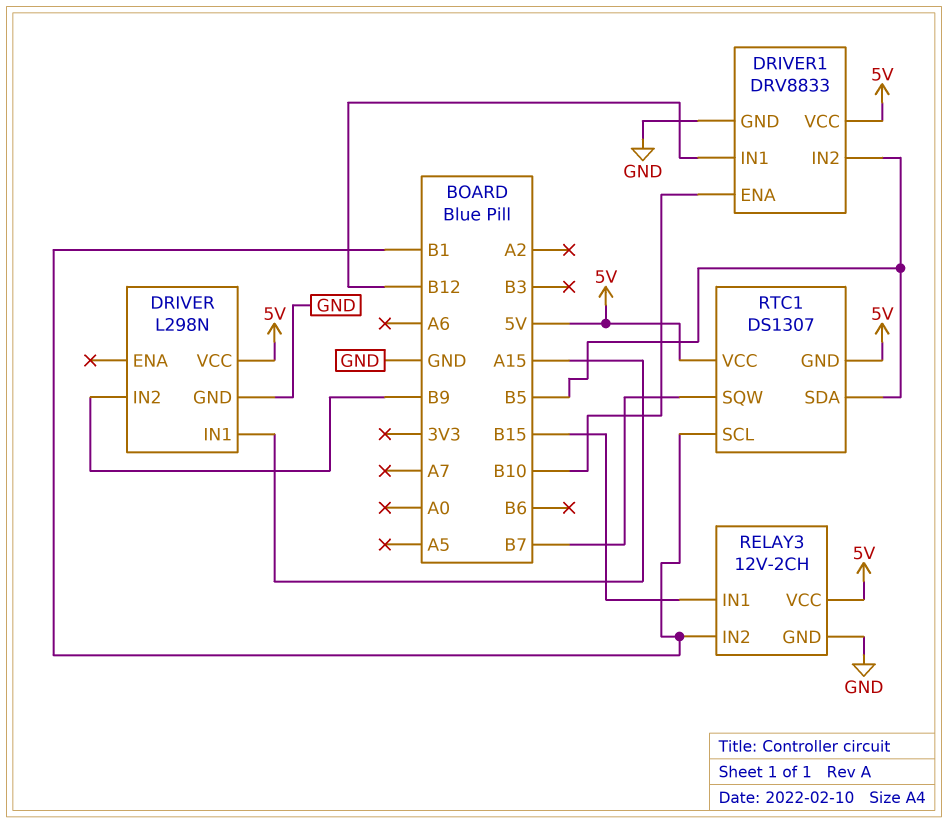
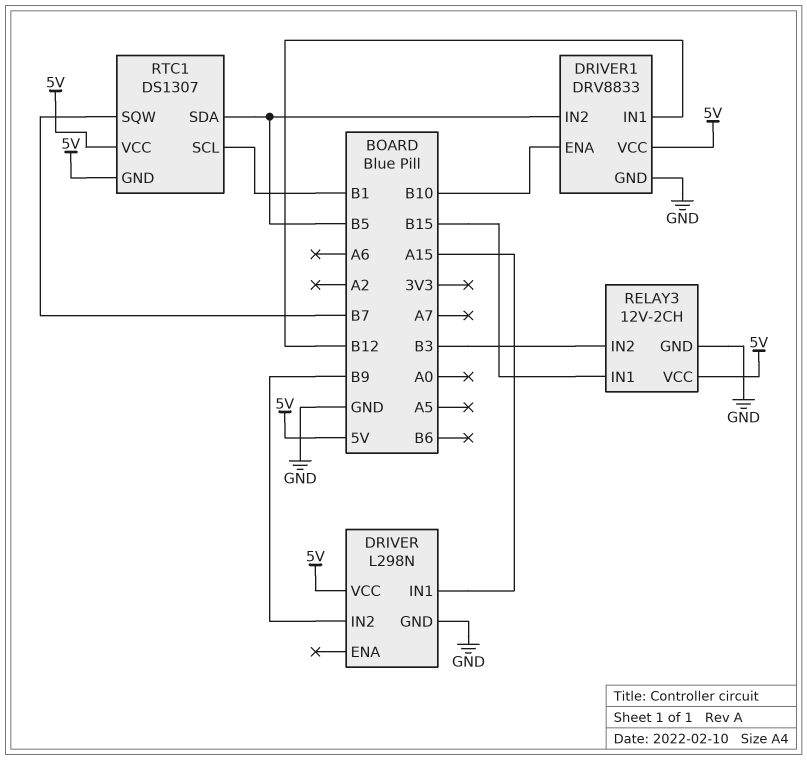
RELAY3 pin IN2: B1 -> B3

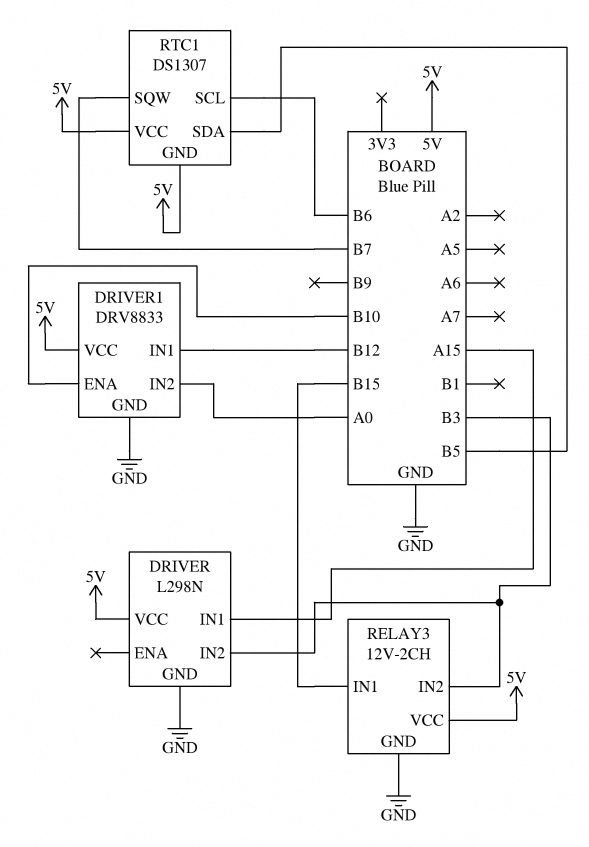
DRIVER pin IN2: B9 -> B3
DRIVER1 pin IN2: B5 -> A0
RTC1 pin SCL: B1 -> B6

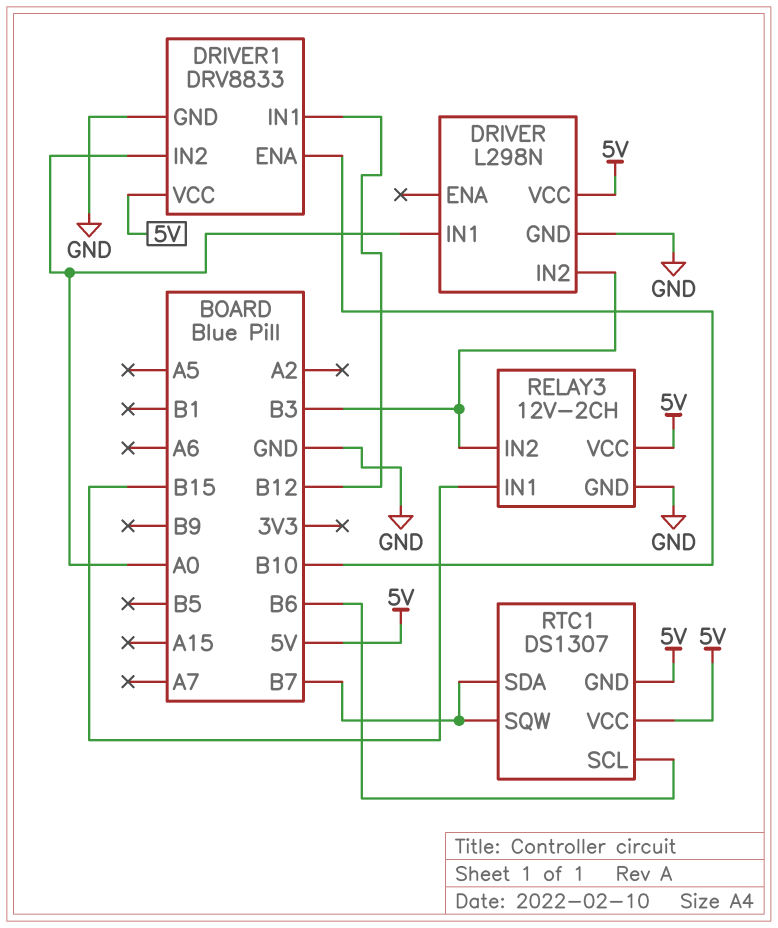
DRIVER pin IN1: A15 -> A0
RTC1 pin SDA: B5 -> B7

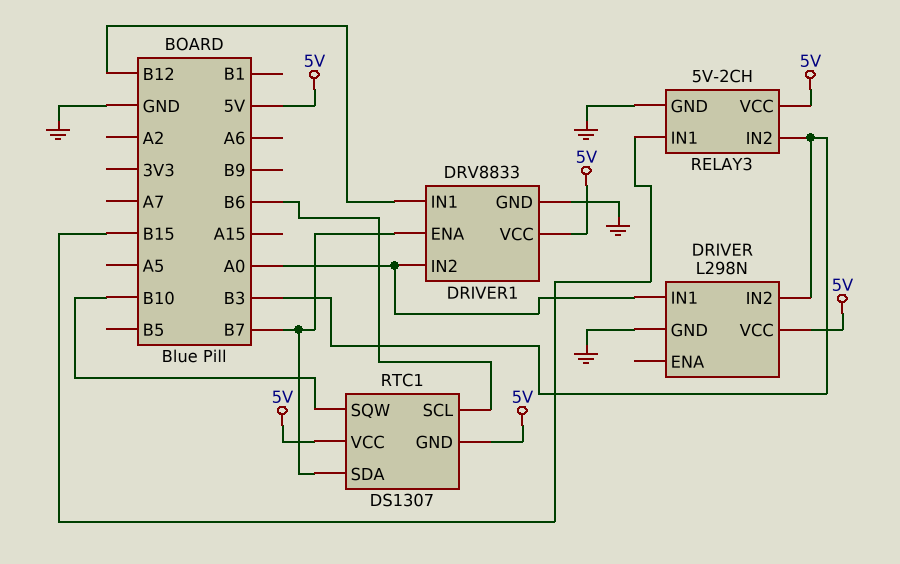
DRIVER1 pin ENA: B10 -> B7
RELAY3: 12V-2CH -> 5V-2CH
RTC1 pin SQW: B7 -> B10

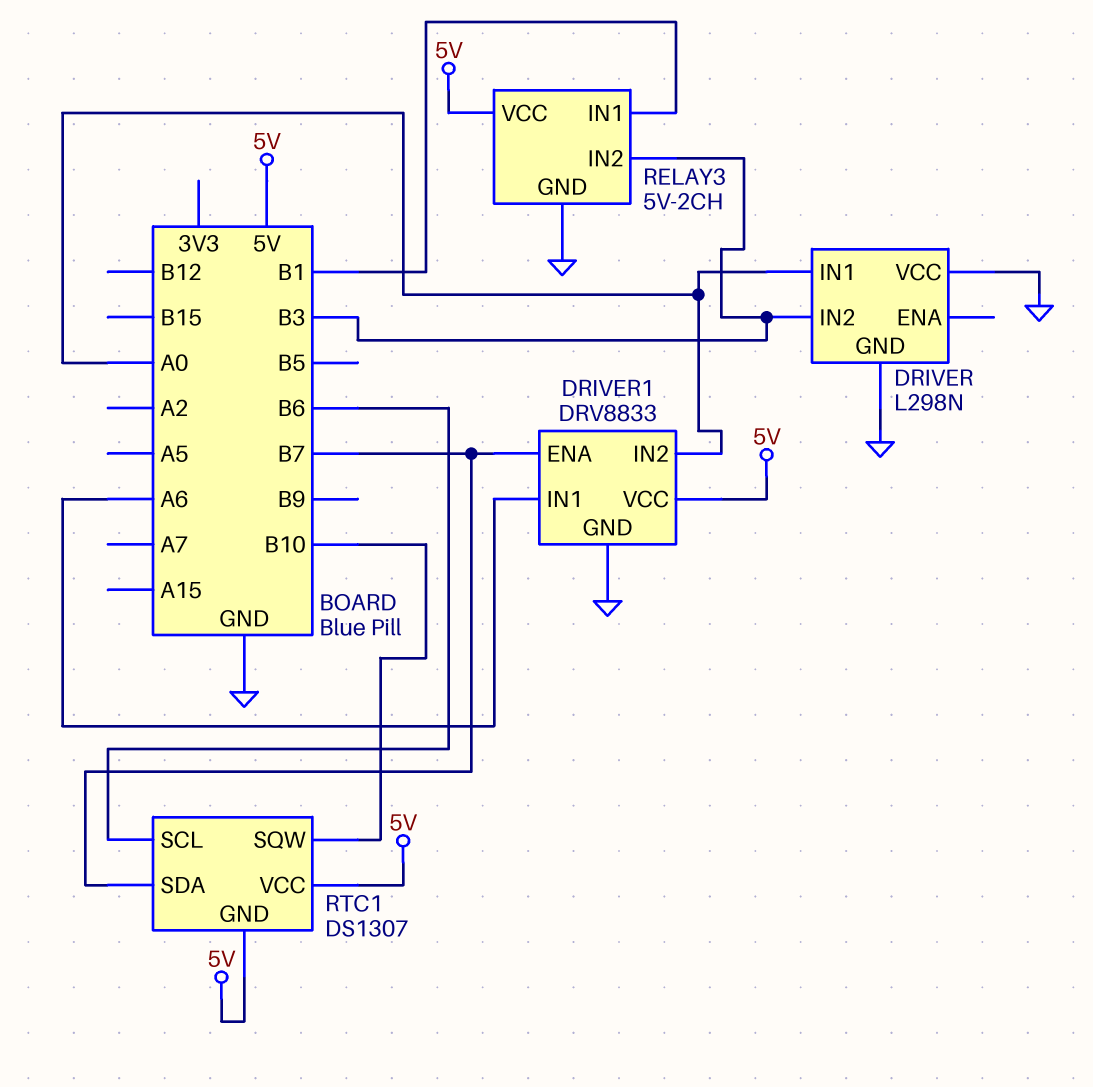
DRIVER pin VCC: 5V -> GND
DRIVER1 pin IN1: B12 -> A6
RELAY3 pin IN1: B15 -> B1

